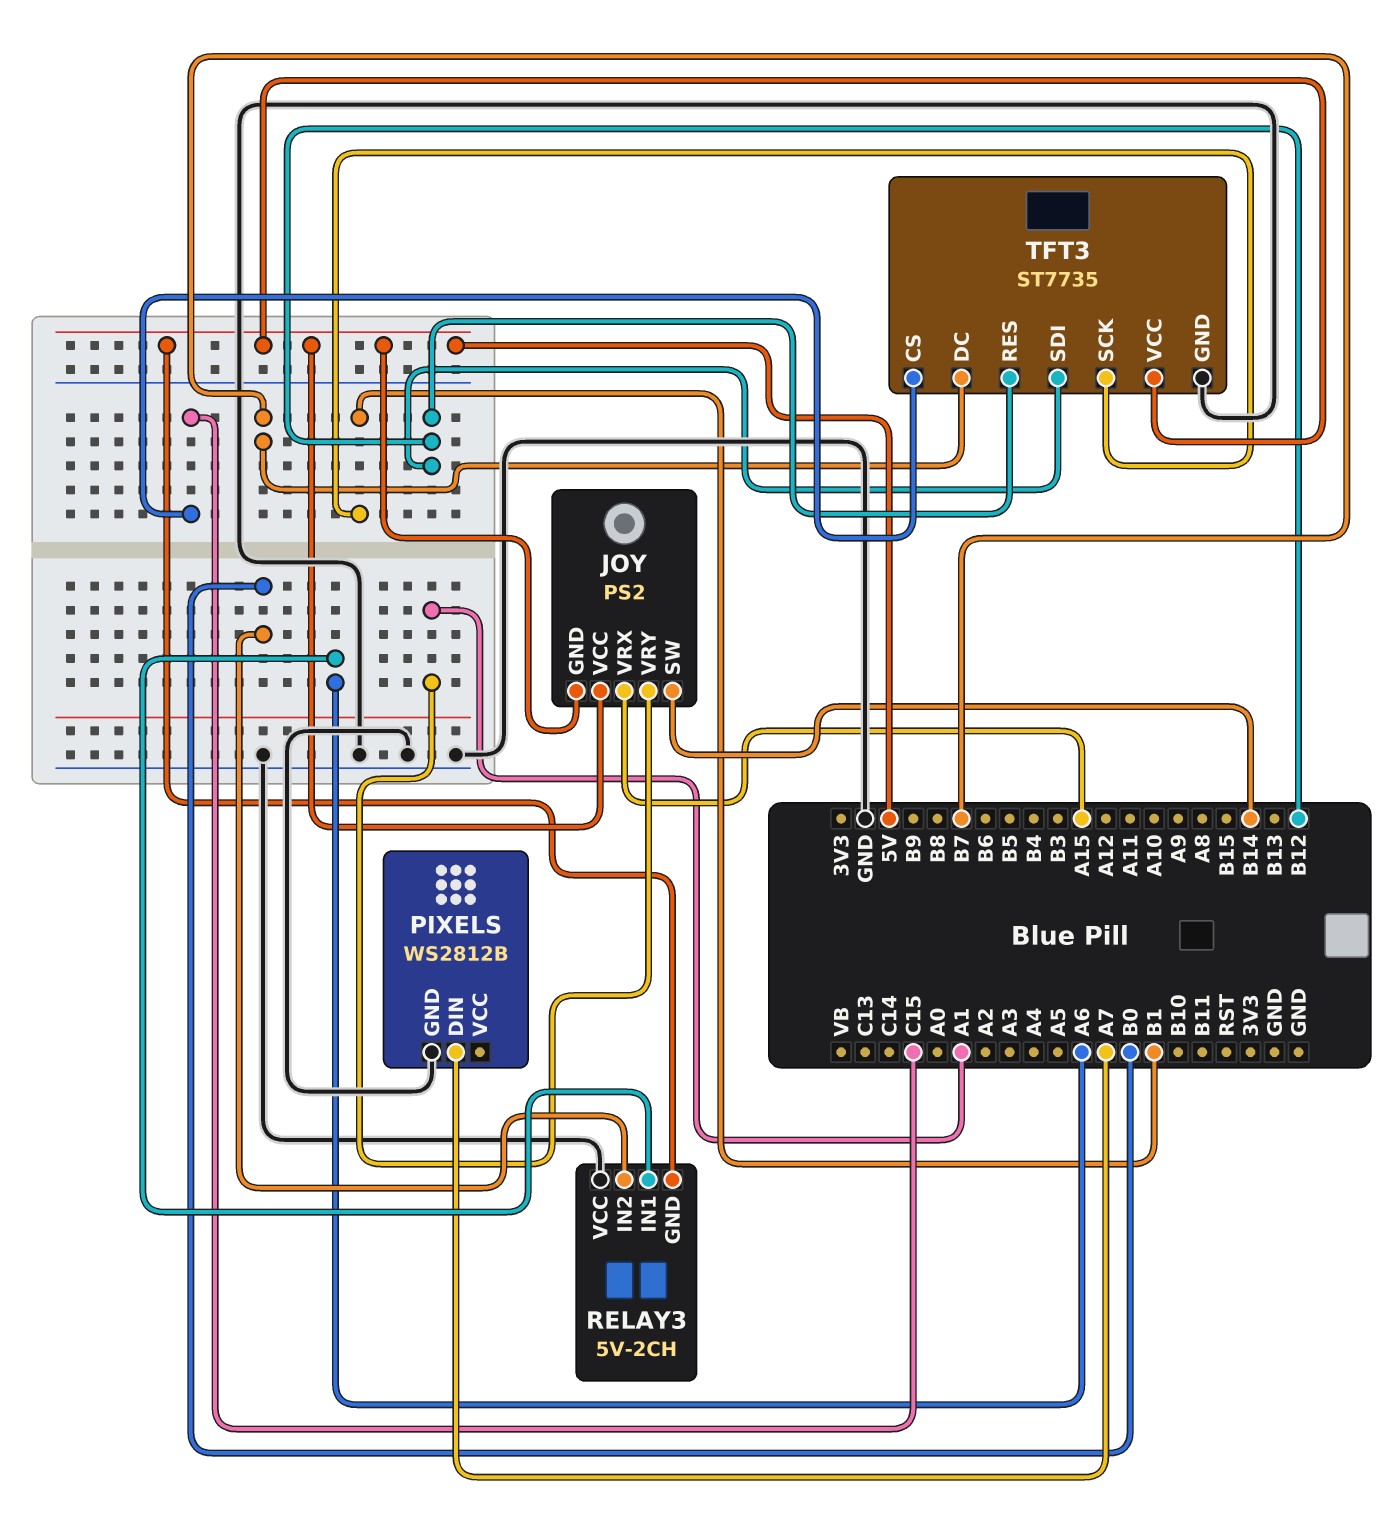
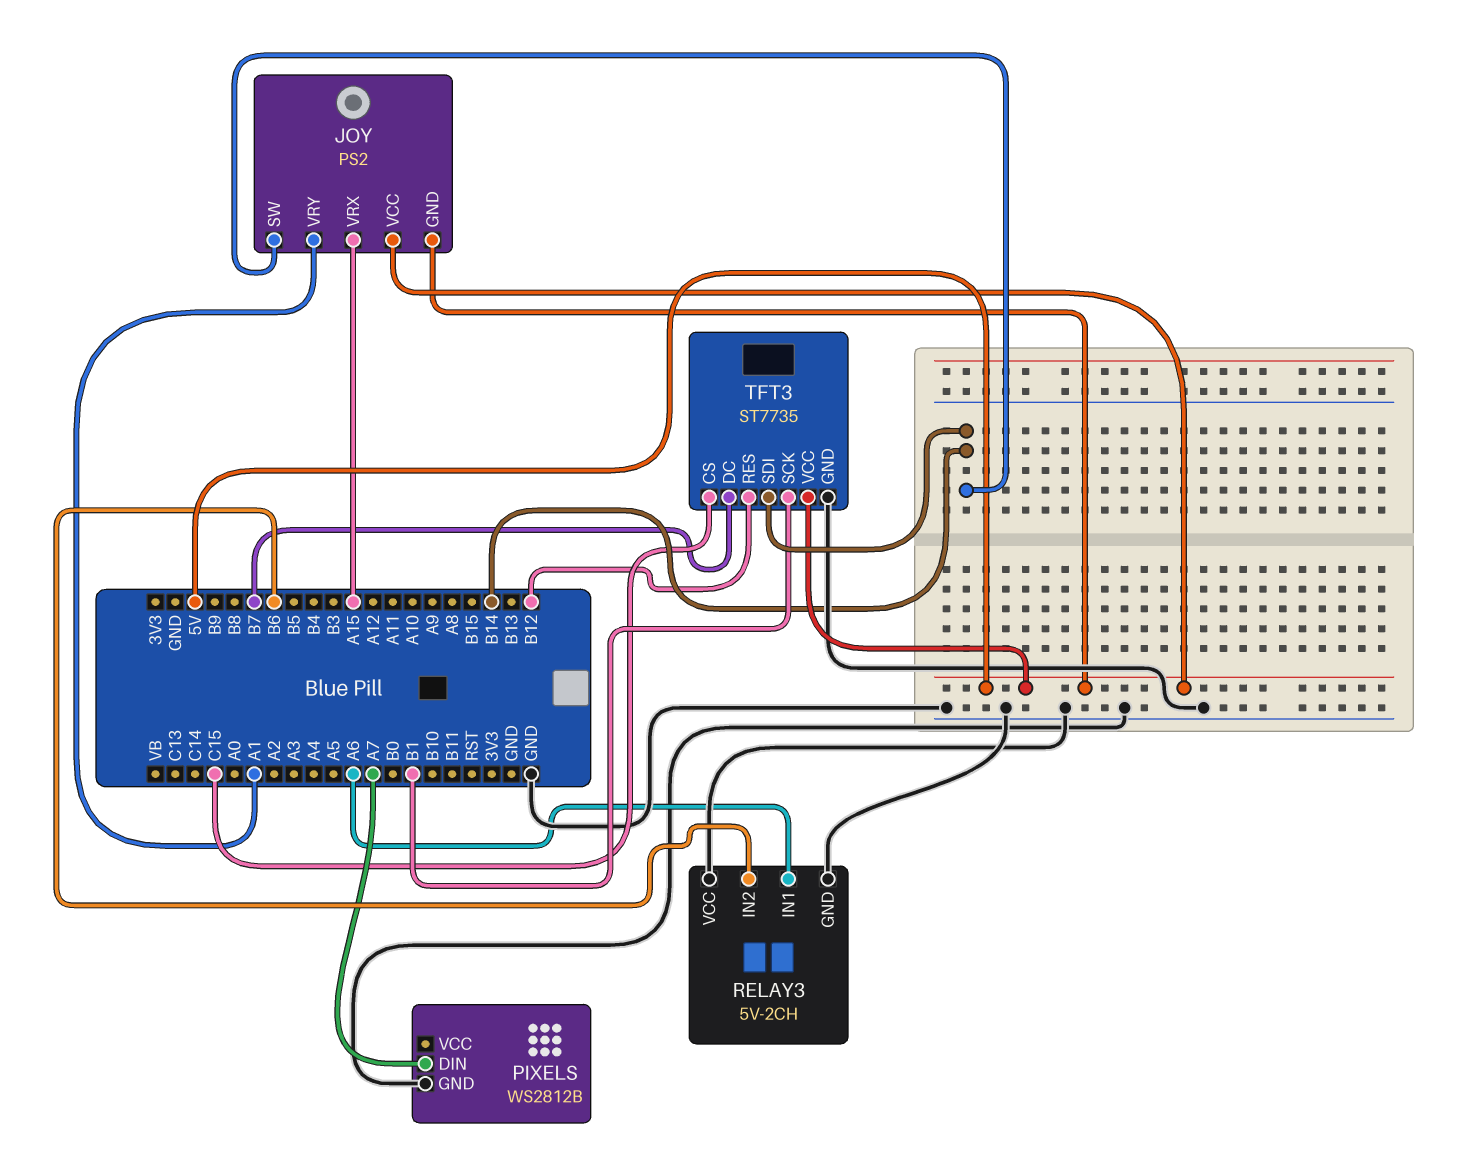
RELAY3 pin GND: 5V -> GND
RELAY3 pin IN2: B0 -> B6
TFT3 pin SDI: B12 -> B14

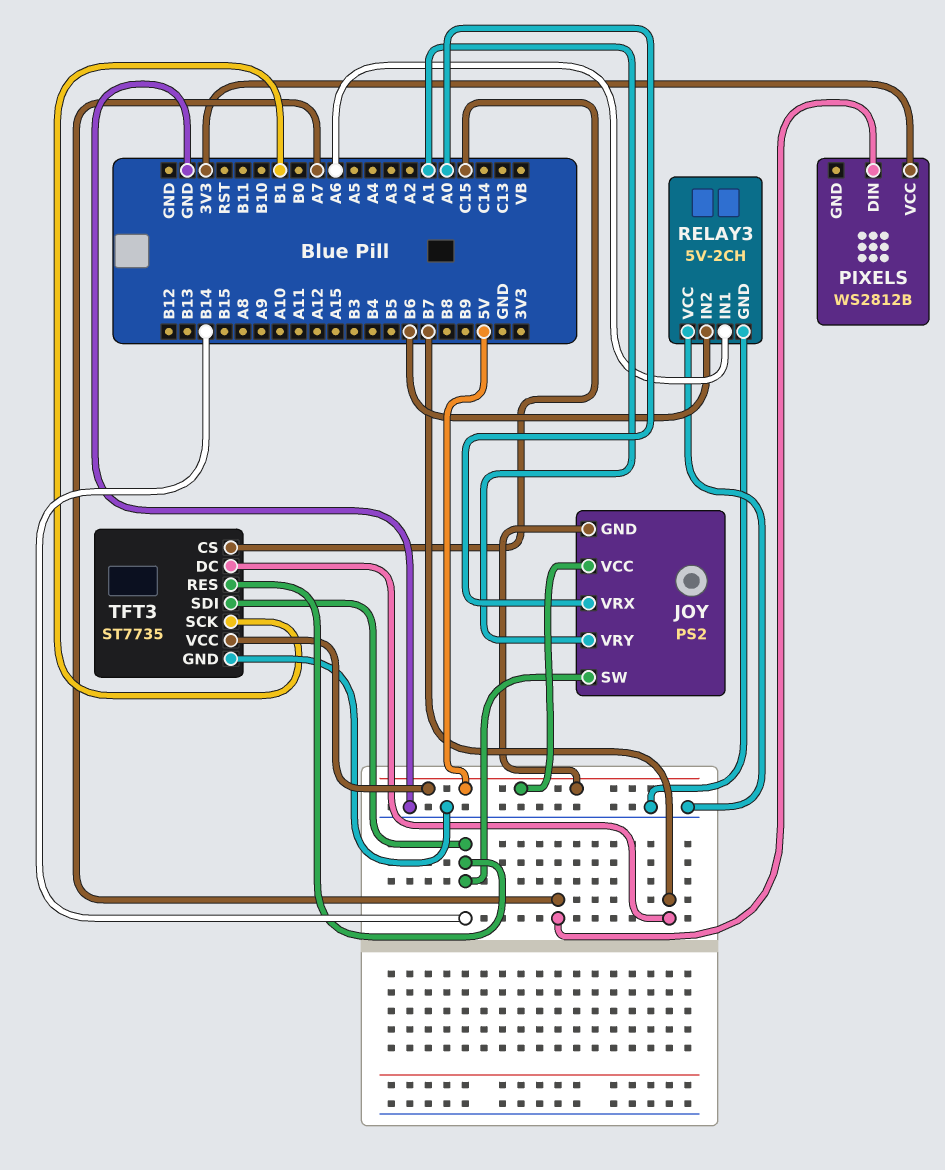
JOY pin VRX: A15 -> A0
PIXELS pin GND: GND -> none
PIXELS pin VCC: none -> 3V3
TFT3 pin RES: B12 -> B14

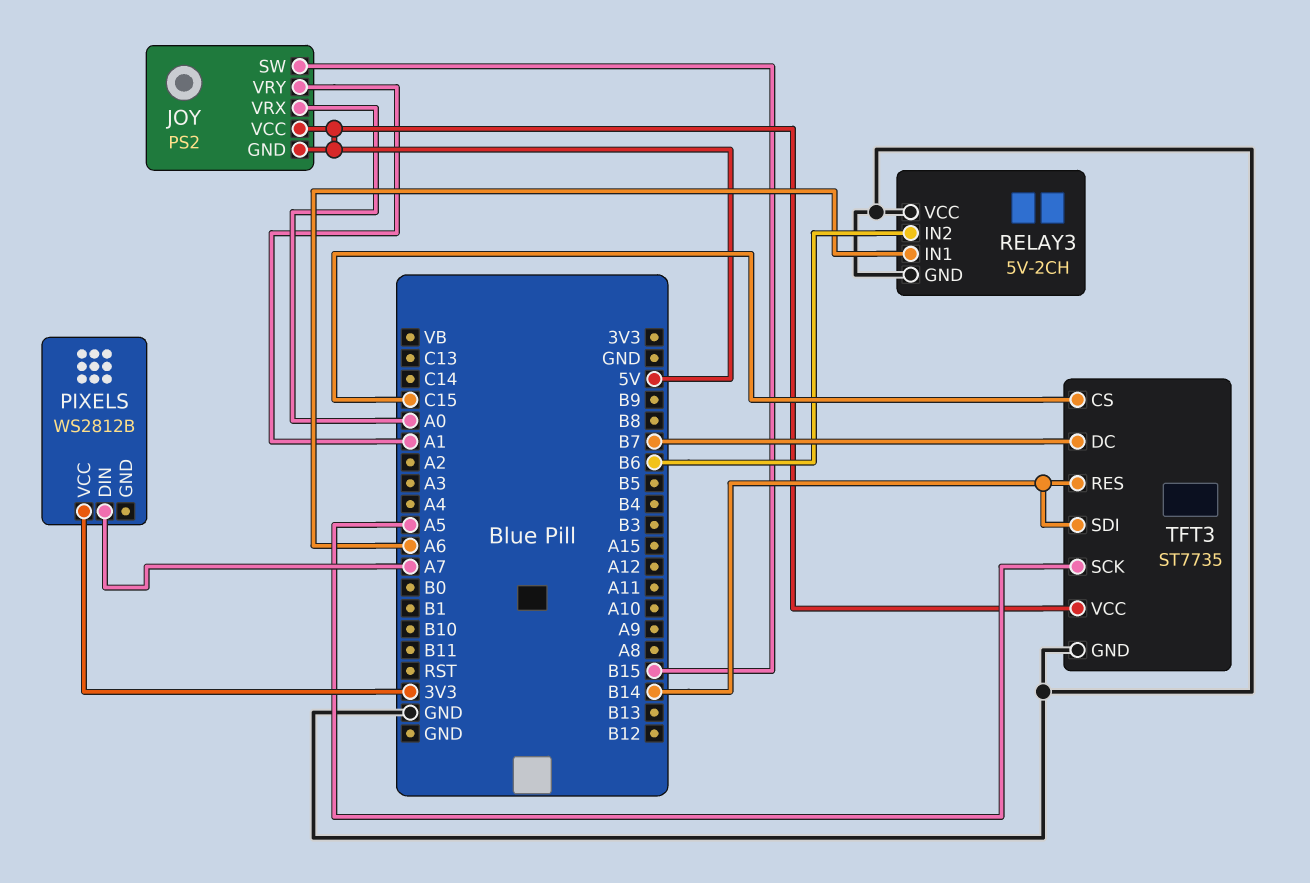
JOY pin SW: B14 -> B15
TFT3 pin SCK: B1 -> A5

